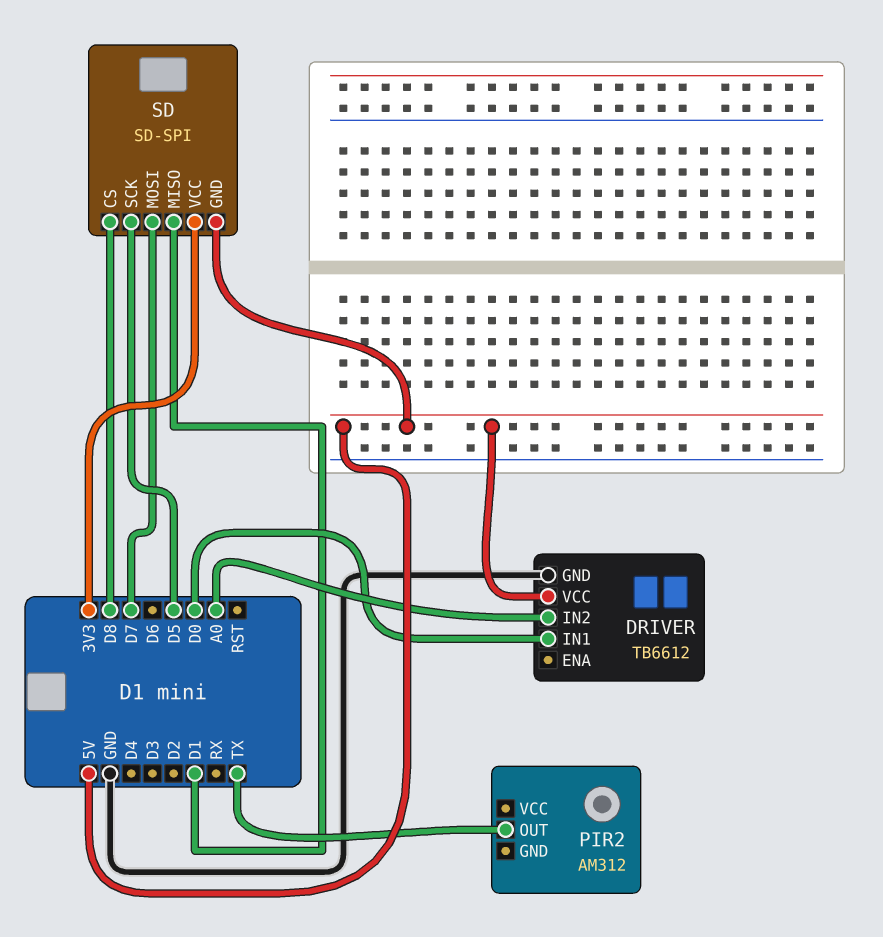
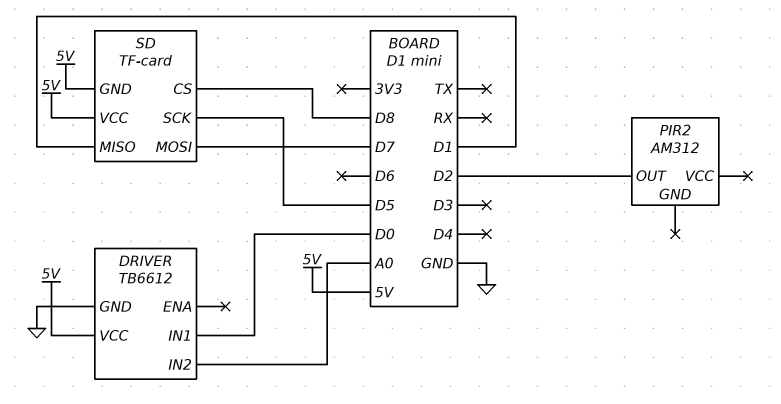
PIR2 pin OUT: TX -> D2
SD: SD-SPI -> TF-card
SD pin VCC: 3V3 -> 5V

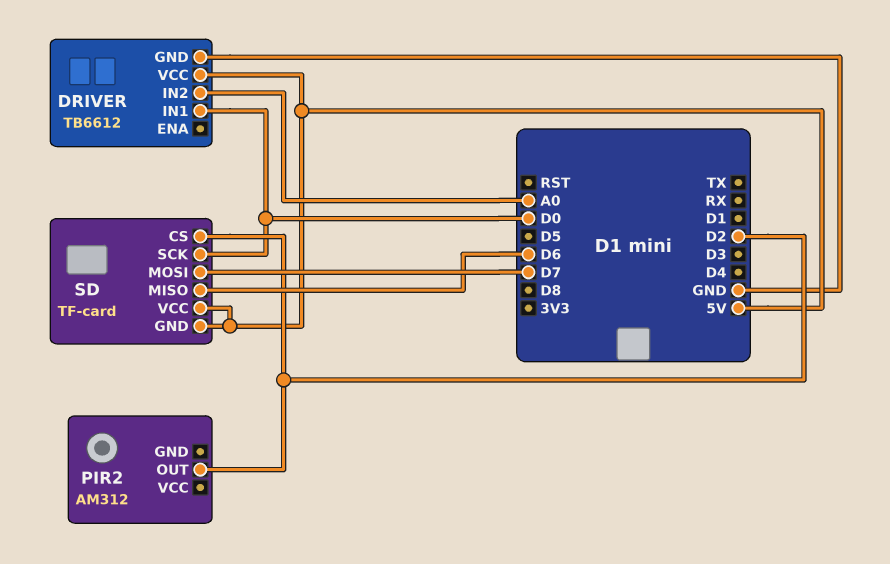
SD pin CS: D8 -> D2
SD pin MISO: D1 -> D6
SD pin SCK: D5 -> D0

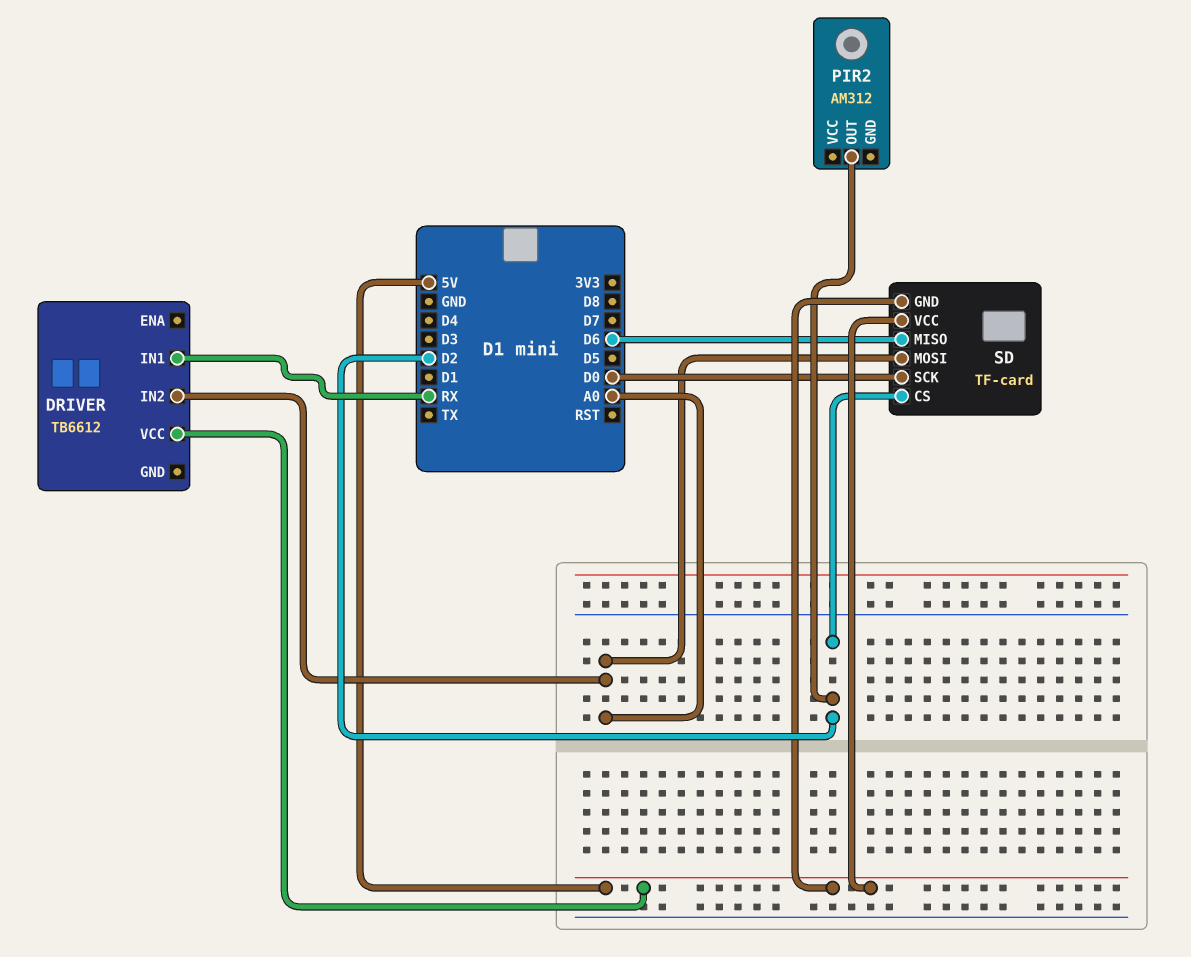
DRIVER pin GND: GND -> none
DRIVER pin IN1: D0 -> RX
SD pin MOSI: D7 -> A0

